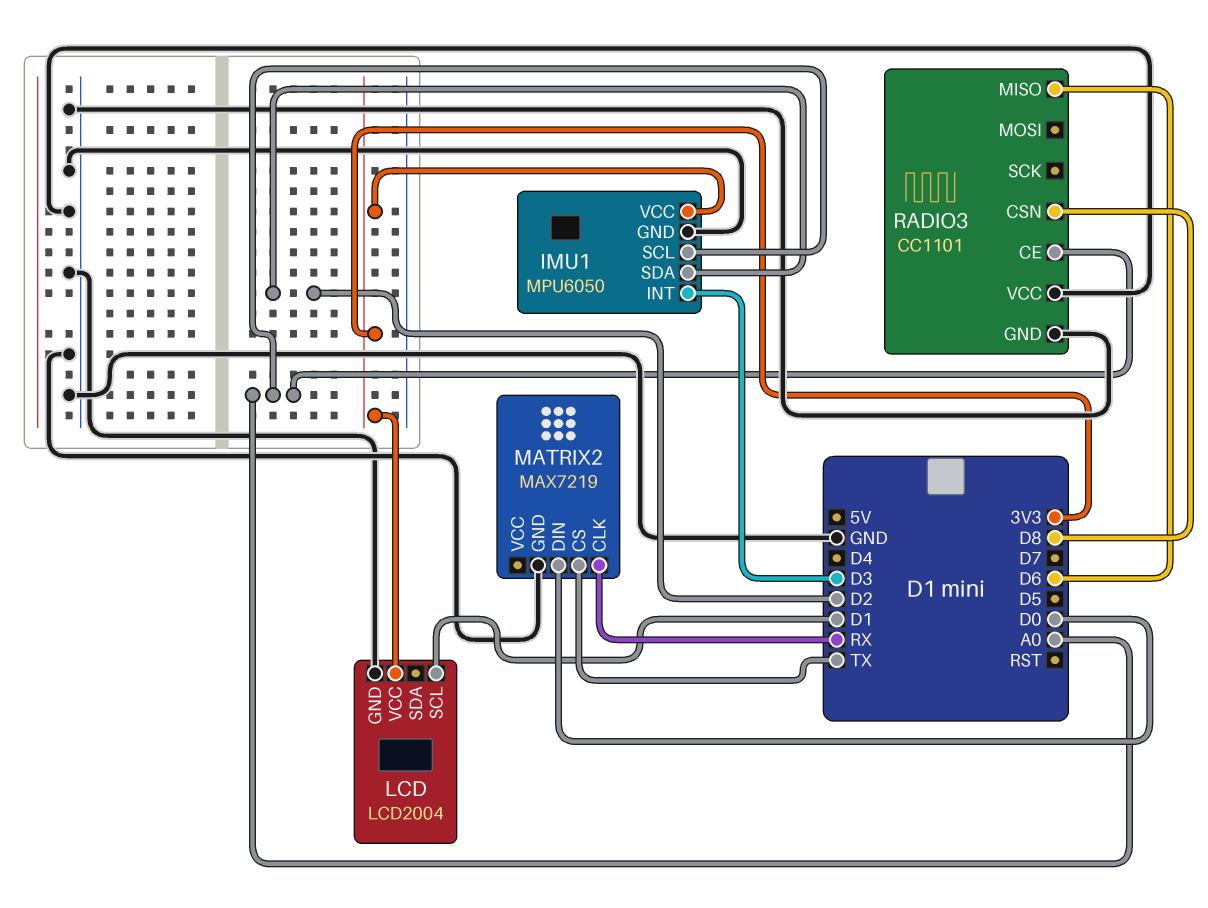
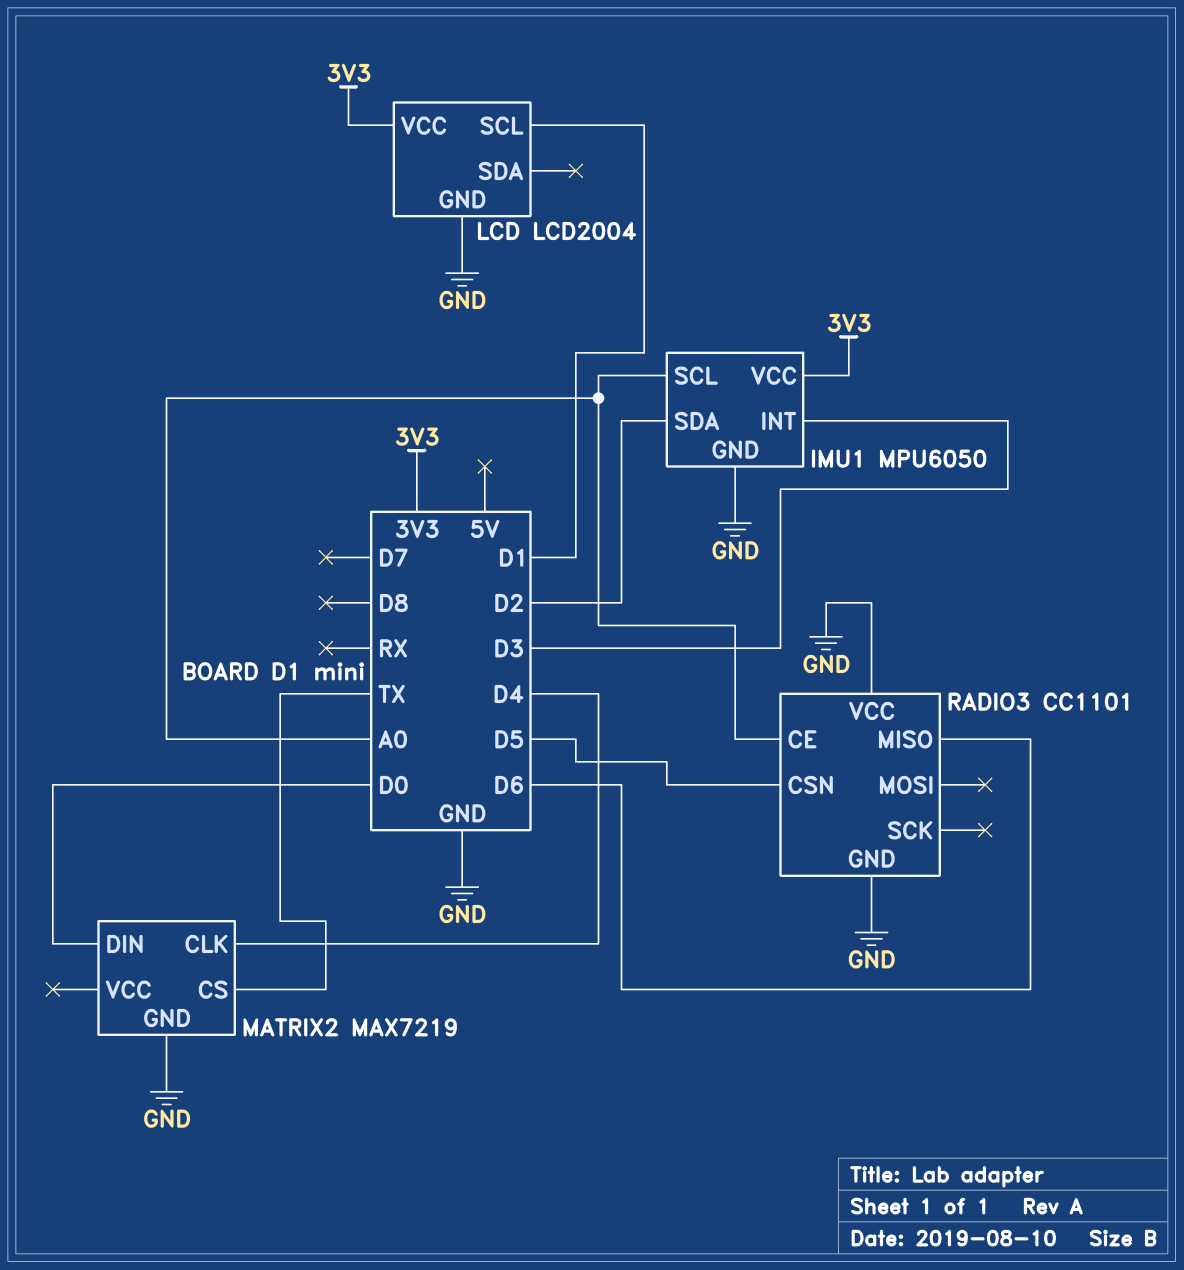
MATRIX2 pin CLK: RX -> D4
RADIO3 pin CSN: D8 -> D5

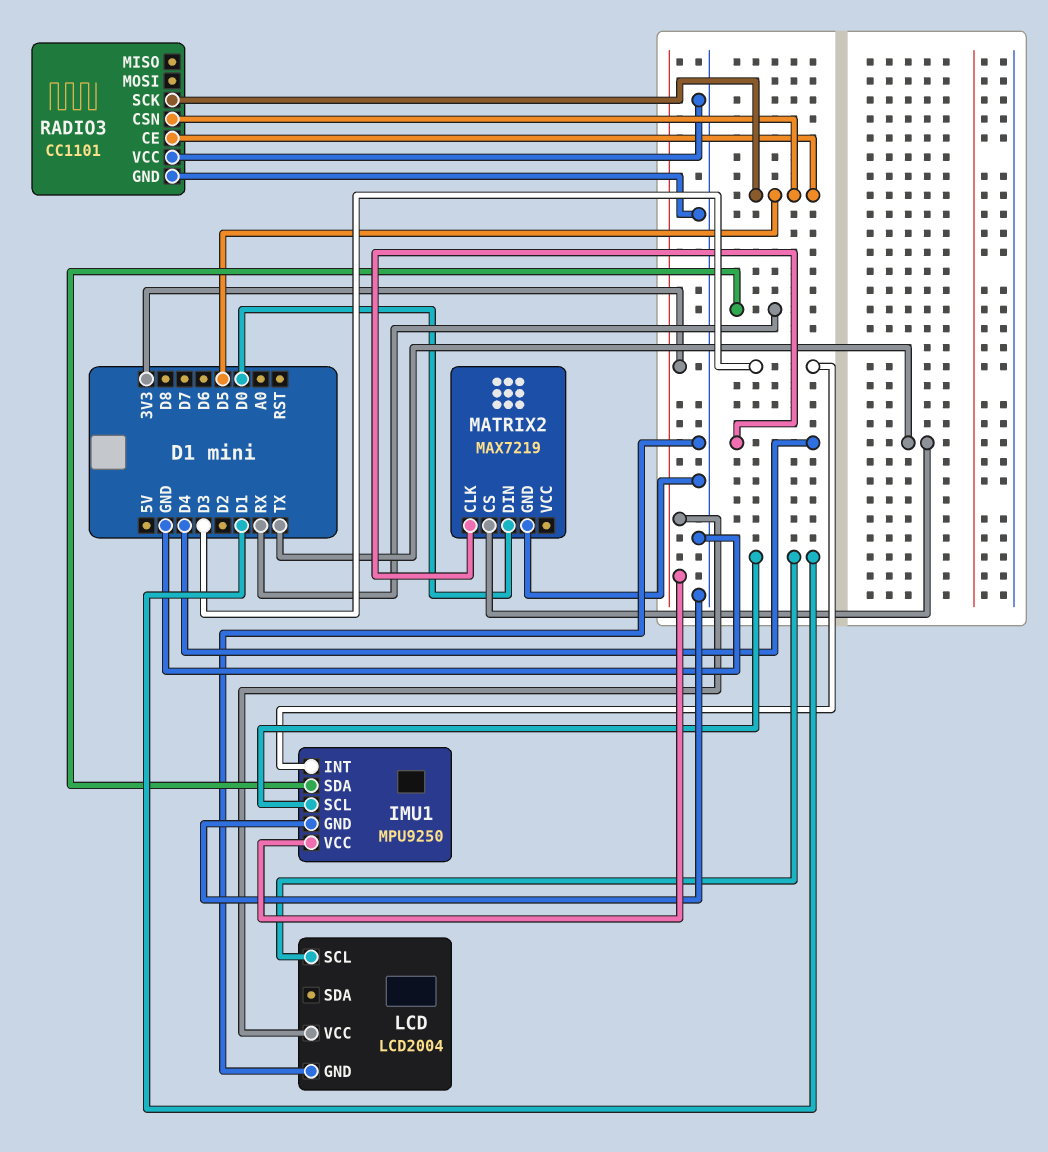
IMU1: MPU6050 -> MPU9250
IMU1 pin SCL: A0 -> D1
IMU1 pin SDA: D2 -> RX
RADIO3 pin CE: A0 -> D5
RADIO3 pin MISO: D6 -> none
RADIO3 pin SCK: none -> D5

